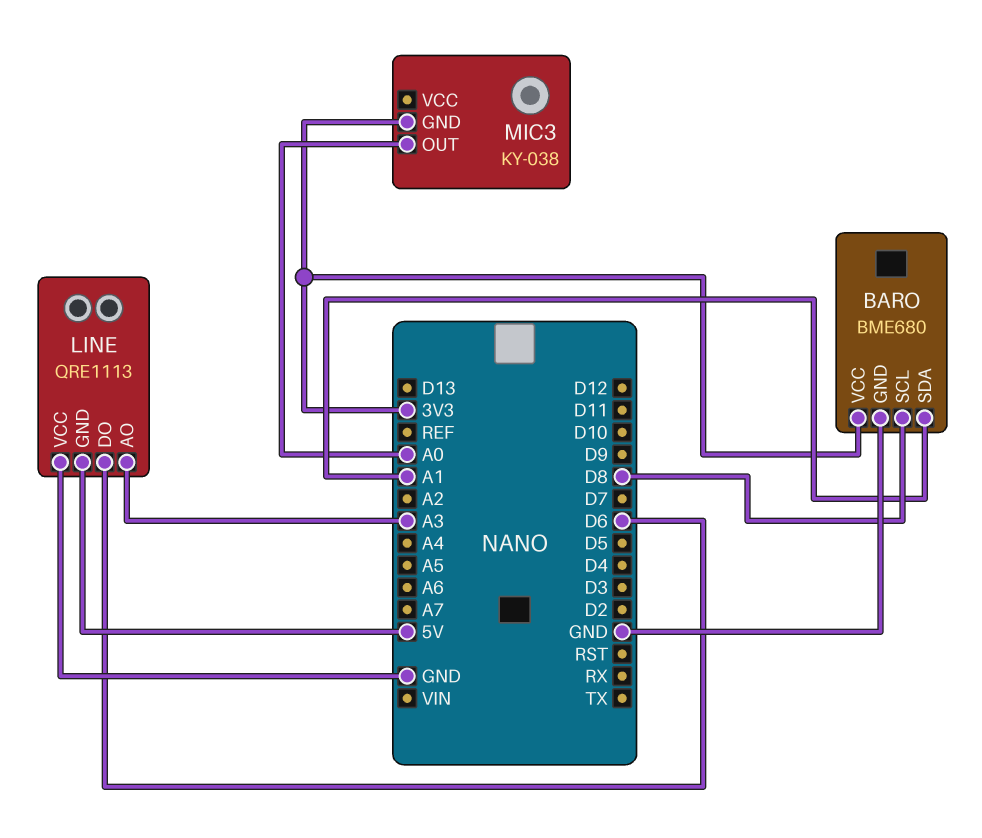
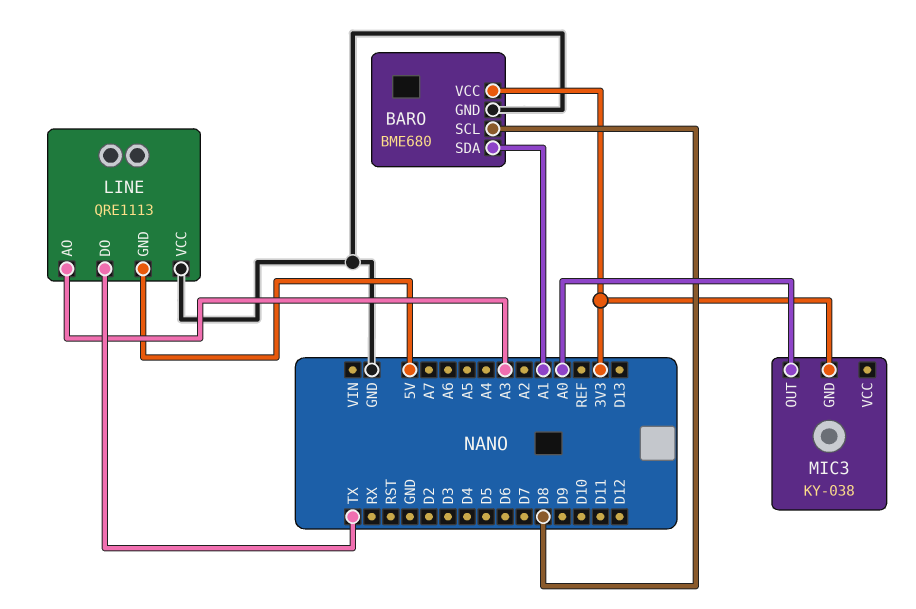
LINE pin DO: D6 -> TX

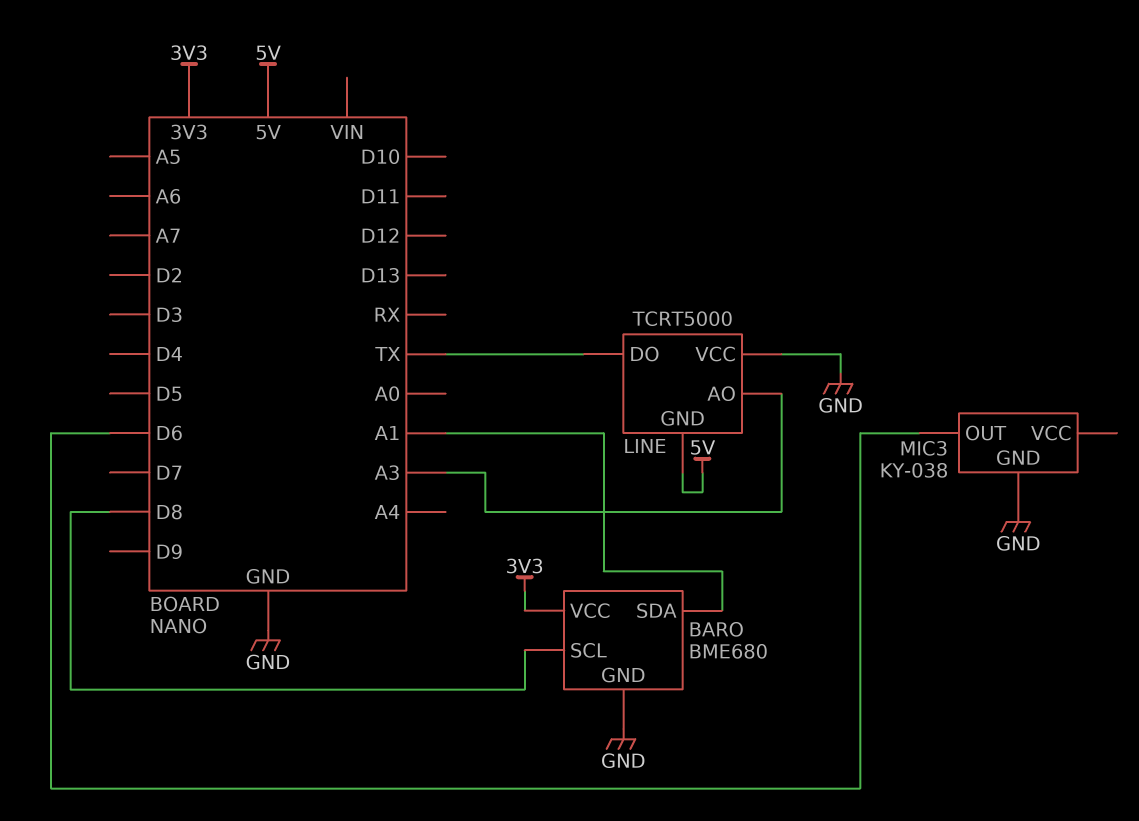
LINE: QRE1113 -> TCRT5000
MIC3 pin GND: 3V3 -> GND
MIC3 pin OUT: A0 -> D6

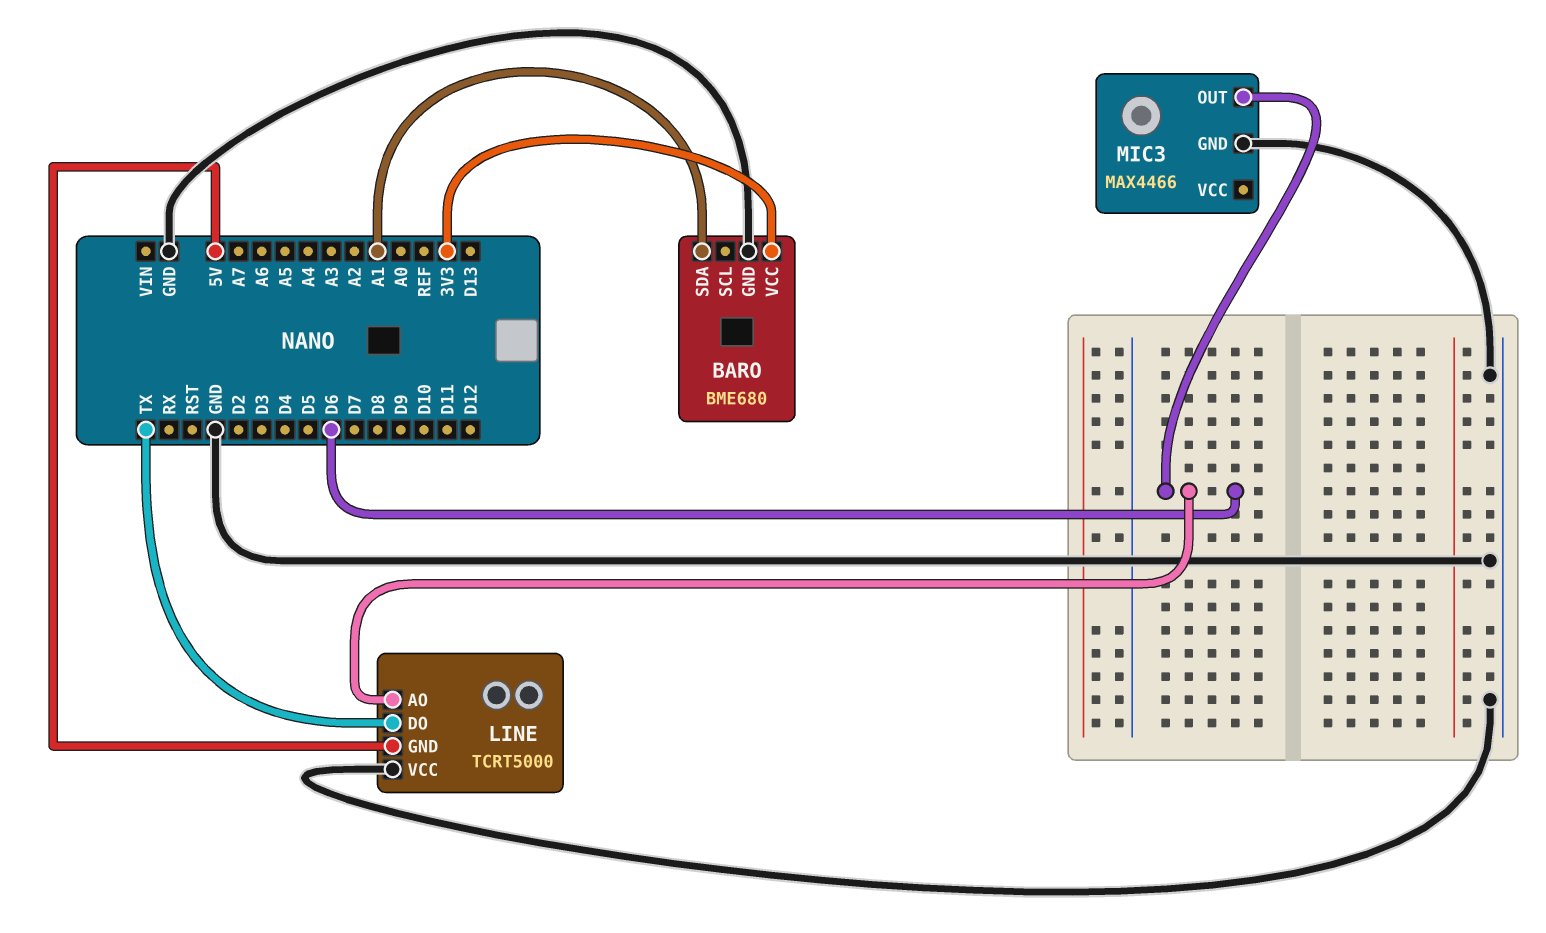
BARO pin SCL: D8 -> none
LINE pin AO: A3 -> D6
MIC3: KY-038 -> MAX4466

